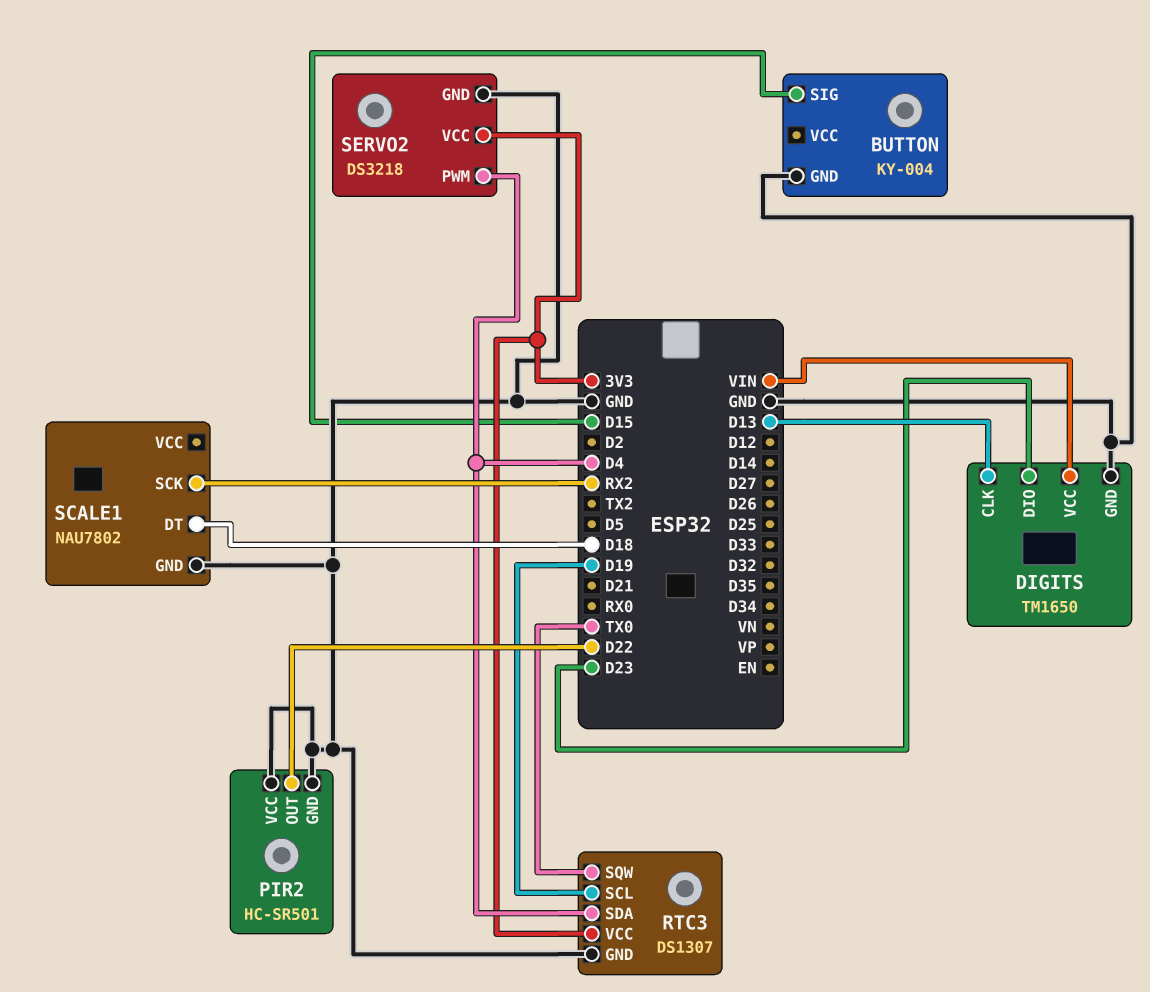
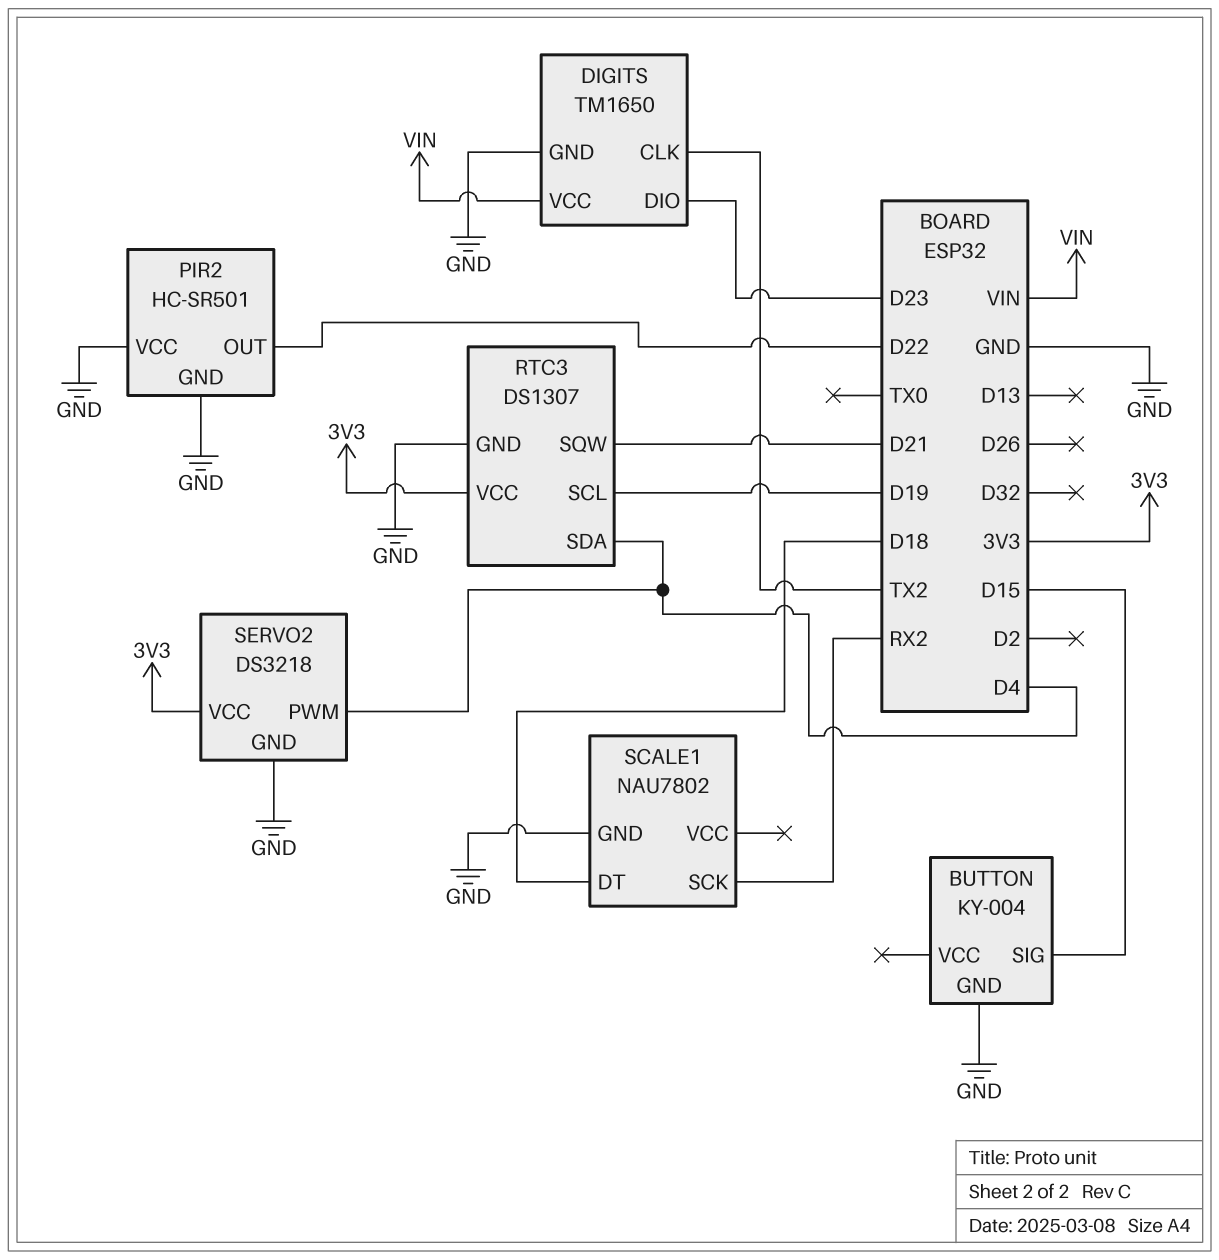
DIGITS pin CLK: D13 -> TX2
RTC3 pin SQW: TX0 -> D21

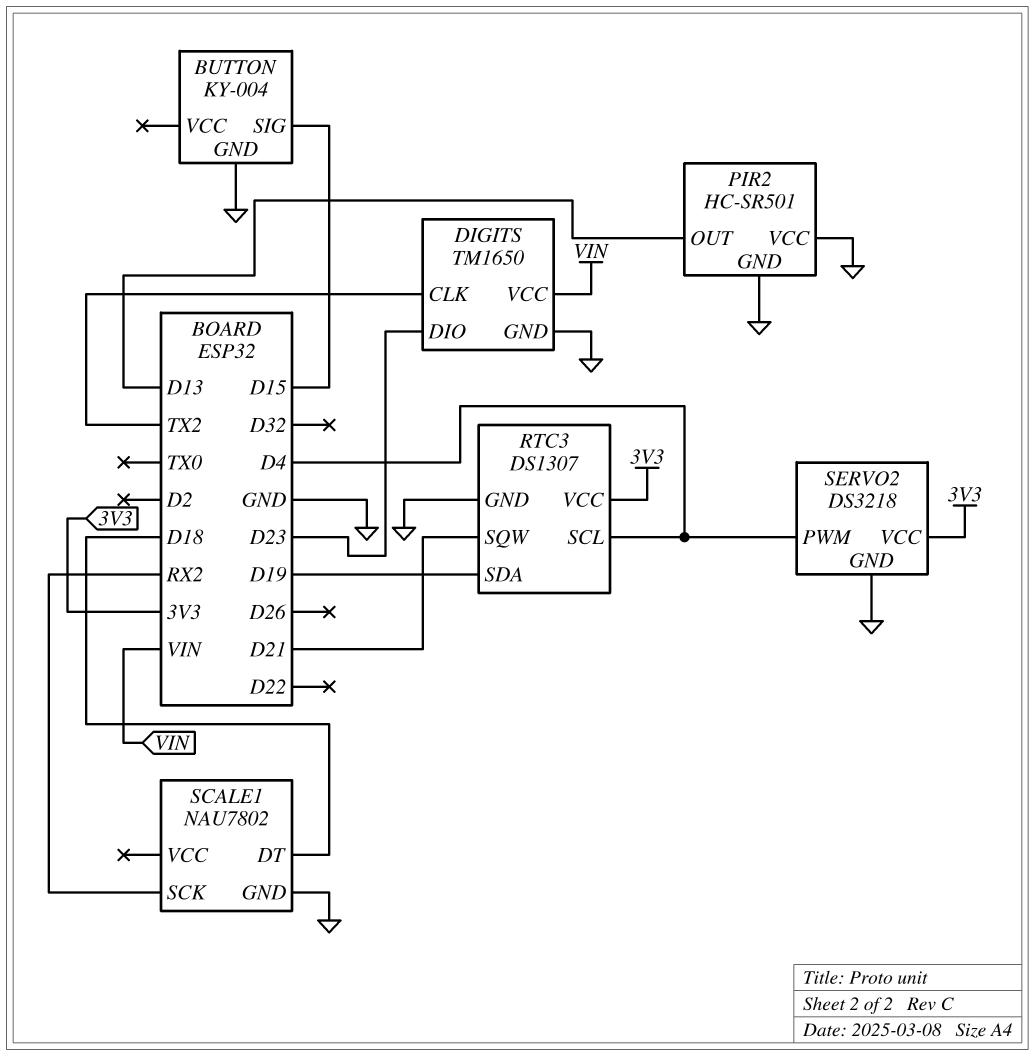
PIR2 pin OUT: D22 -> D13
RTC3 pin SCL: D19 -> D4
RTC3 pin SDA: D4 -> D19

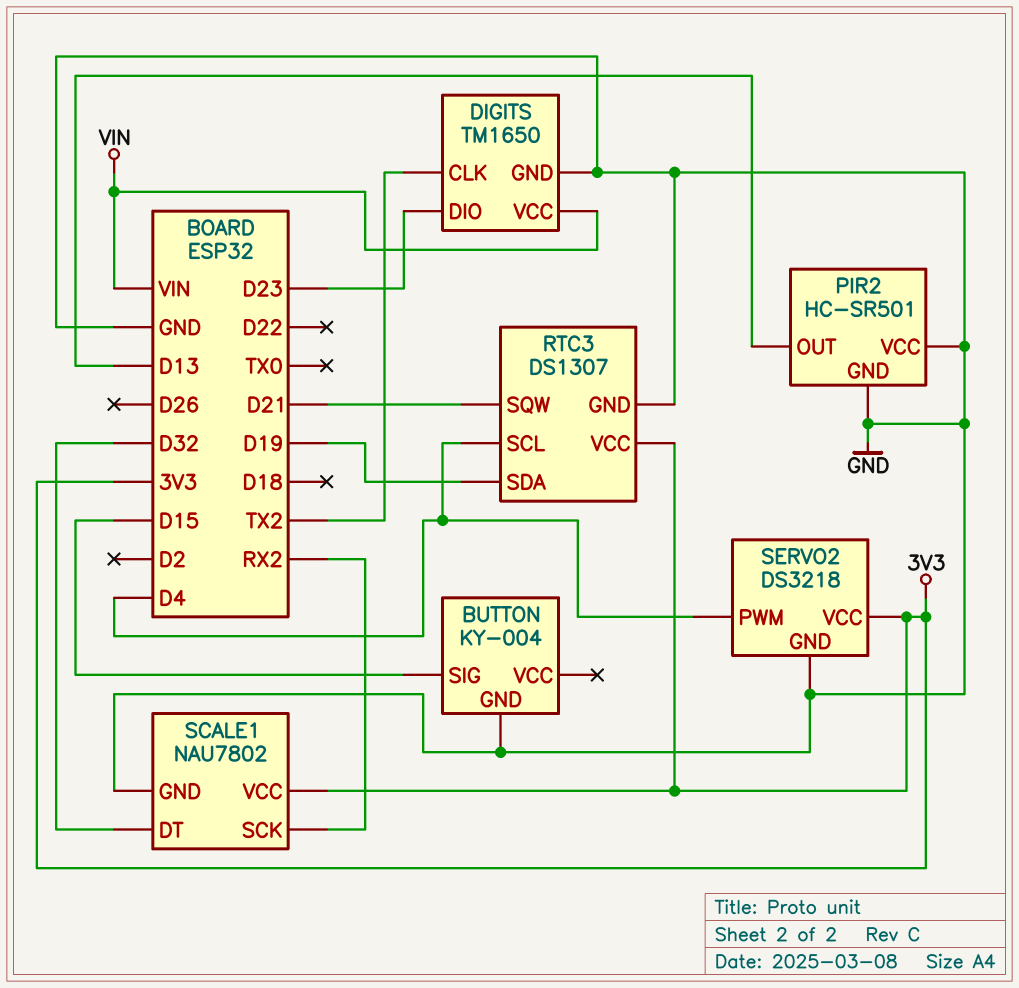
SCALE1 pin DT: D18 -> D32
SCALE1 pin VCC: none -> 3V3

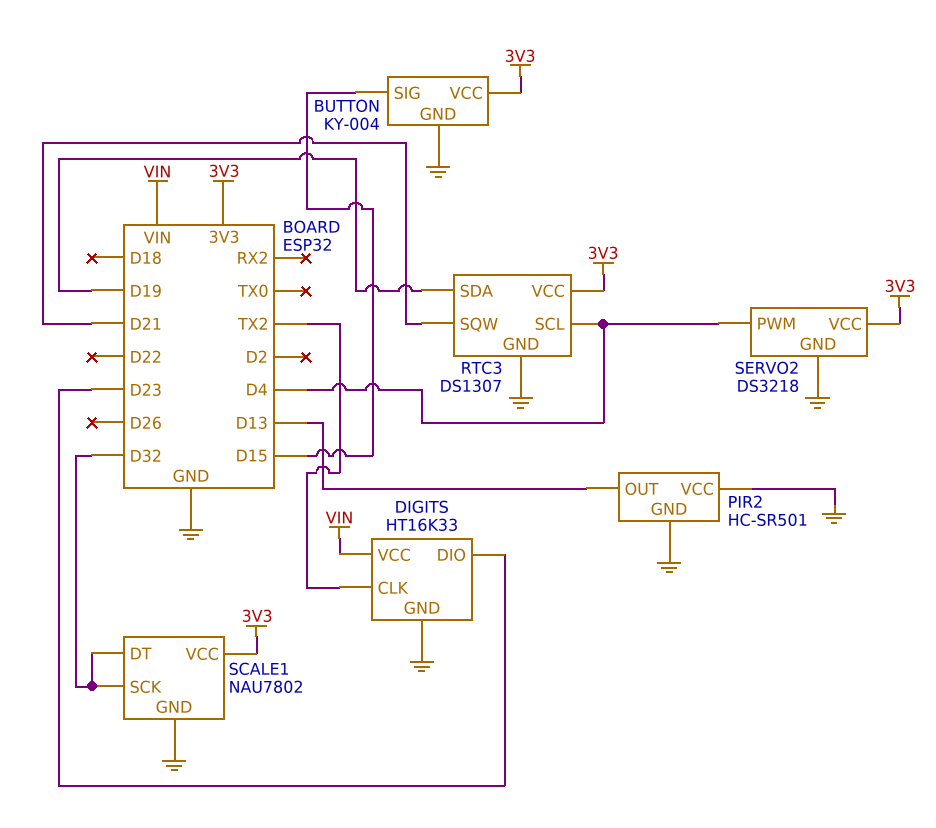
BUTTON pin VCC: none -> 3V3
DIGITS: TM1650 -> HT16K33
SCALE1 pin SCK: RX2 -> D32

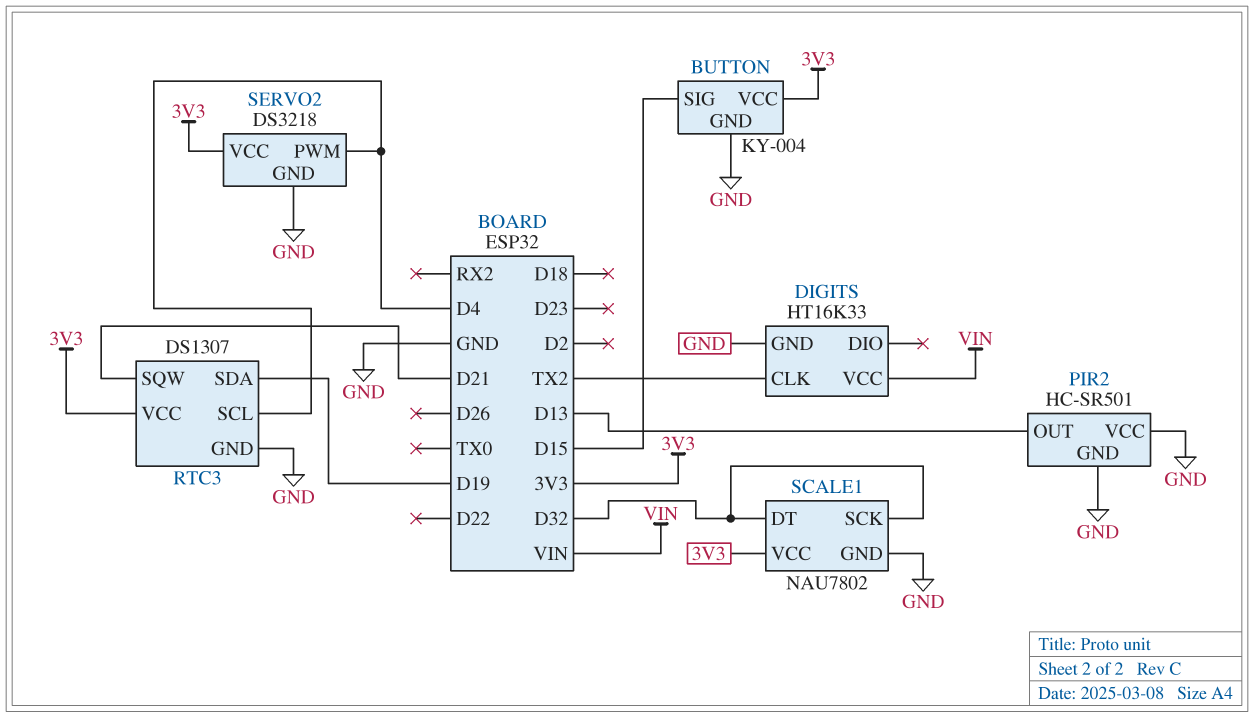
DIGITS pin DIO: D23 -> none

